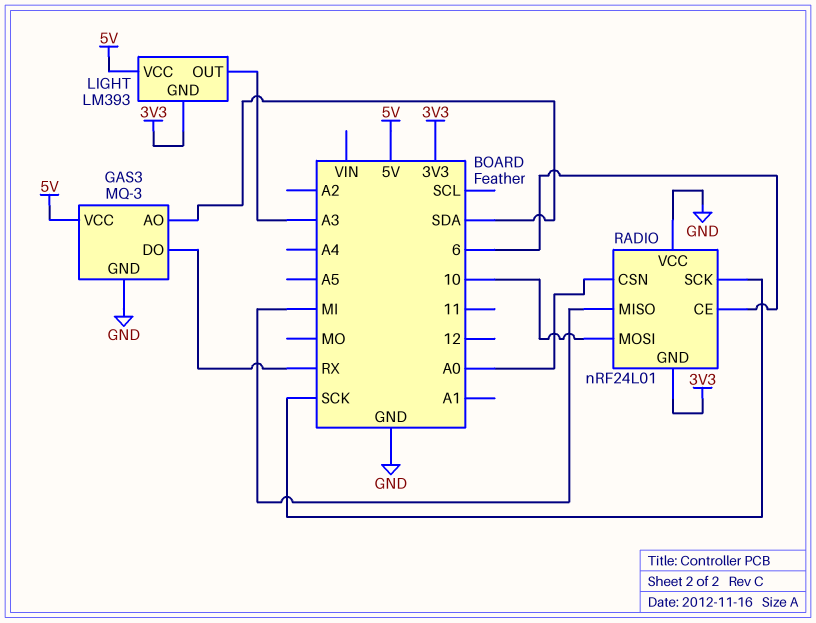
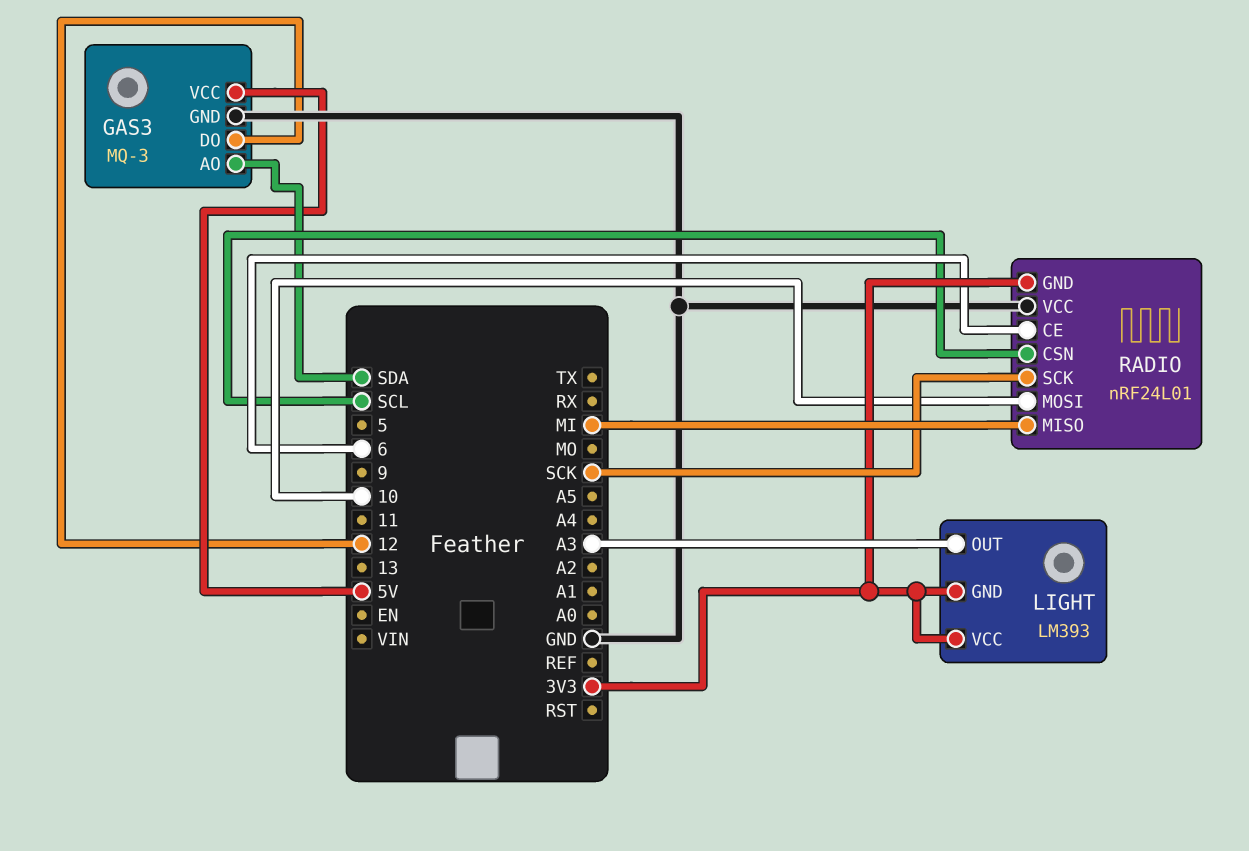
GAS3 pin DO: RX -> 12
LIGHT pin VCC: 5V -> 3V3
RADIO pin CSN: A0 -> SCL

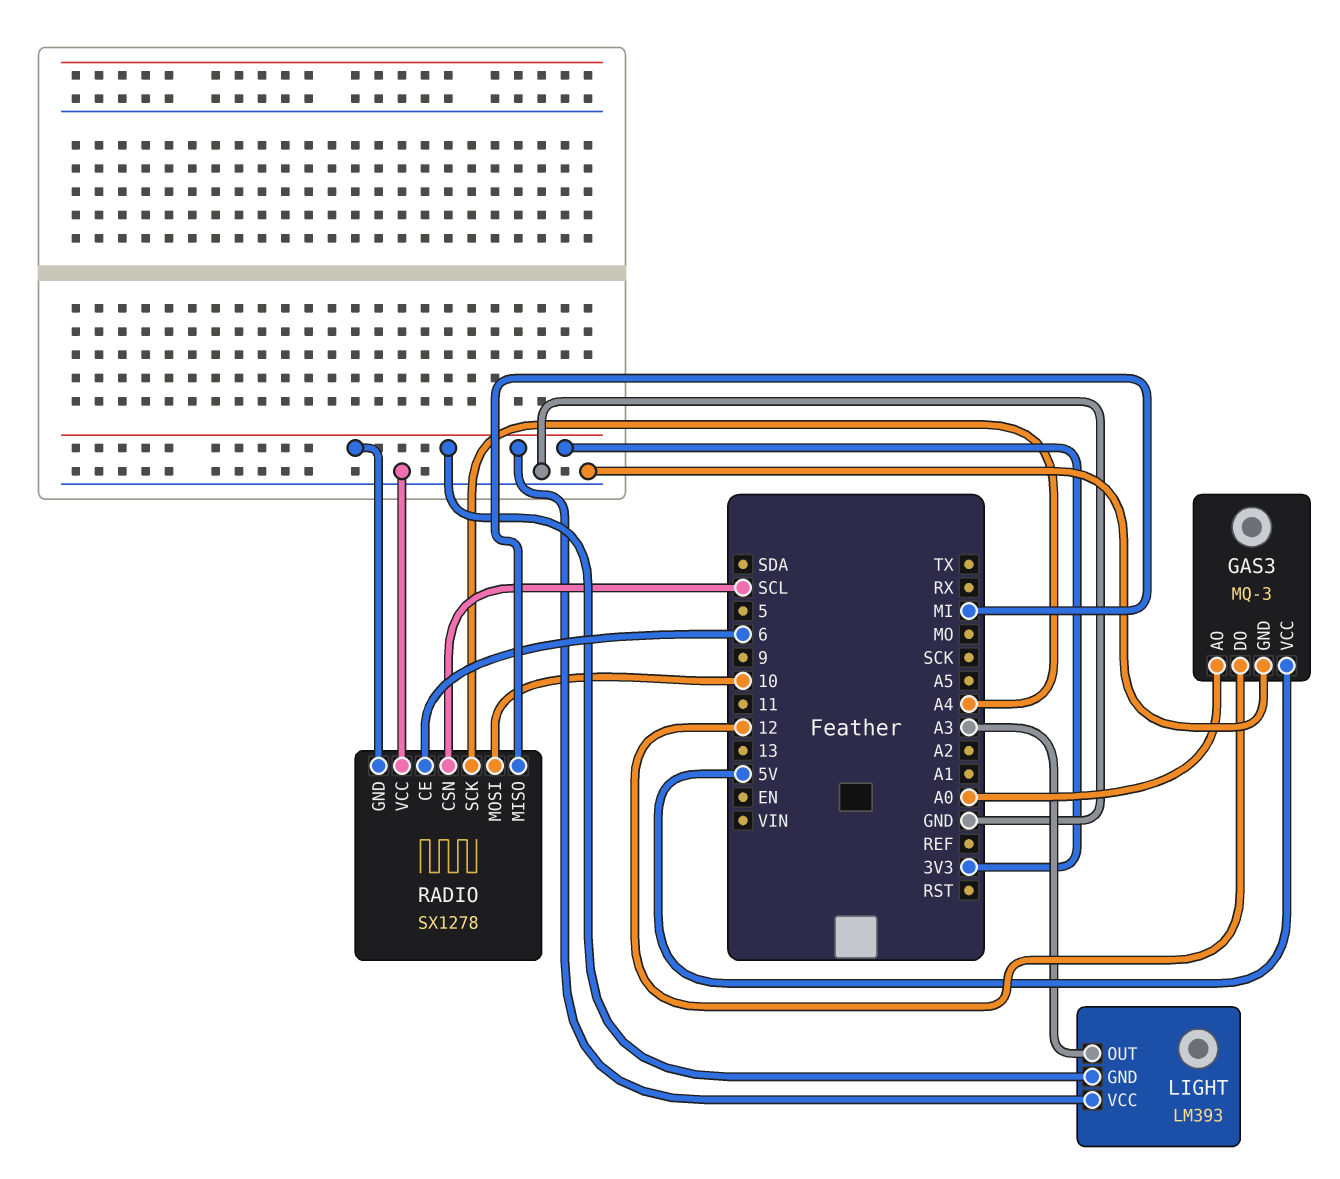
GAS3 pin AO: SDA -> A0
RADIO: nRF24L01 -> SX1278
RADIO pin SCK: SCK -> A4

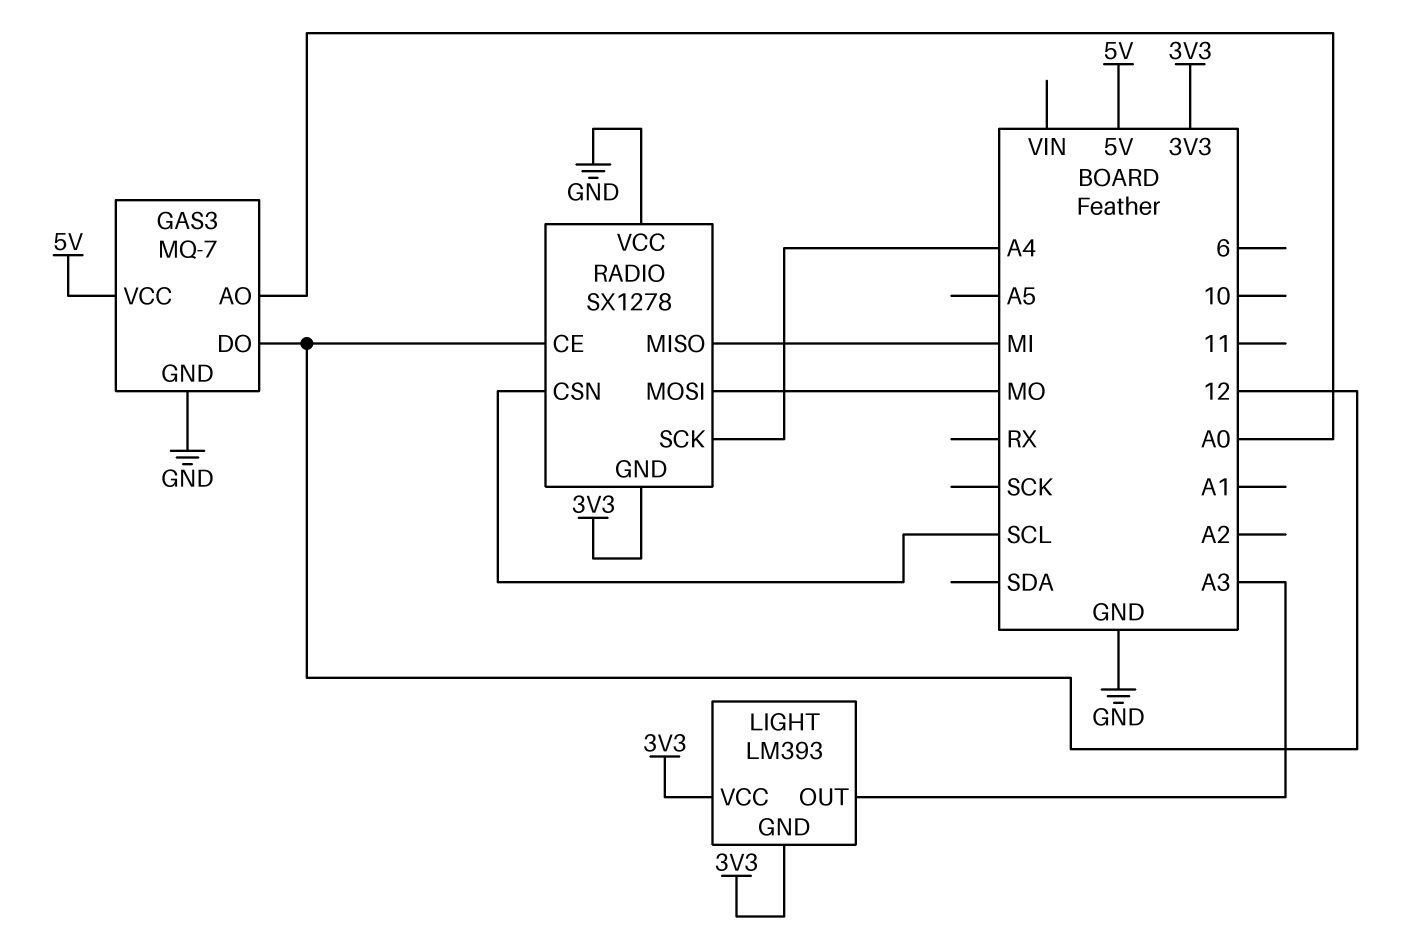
GAS3: MQ-3 -> MQ-7
RADIO pin CE: 6 -> 12
RADIO pin MOSI: 10 -> MO

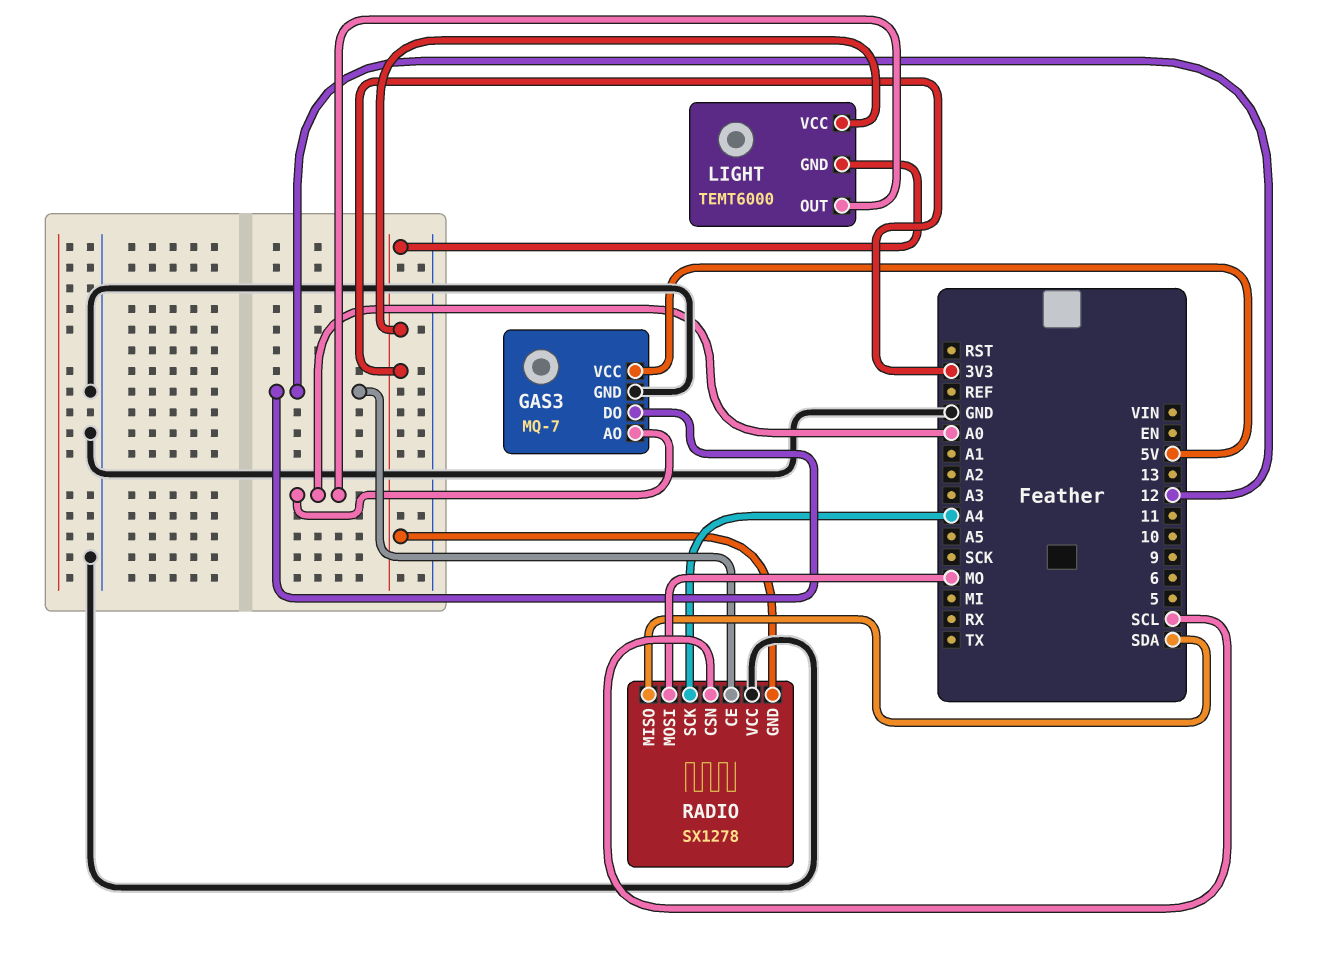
LIGHT: LM393 -> TEMT6000
LIGHT pin OUT: A3 -> A0
RADIO pin MISO: MI -> SDA

